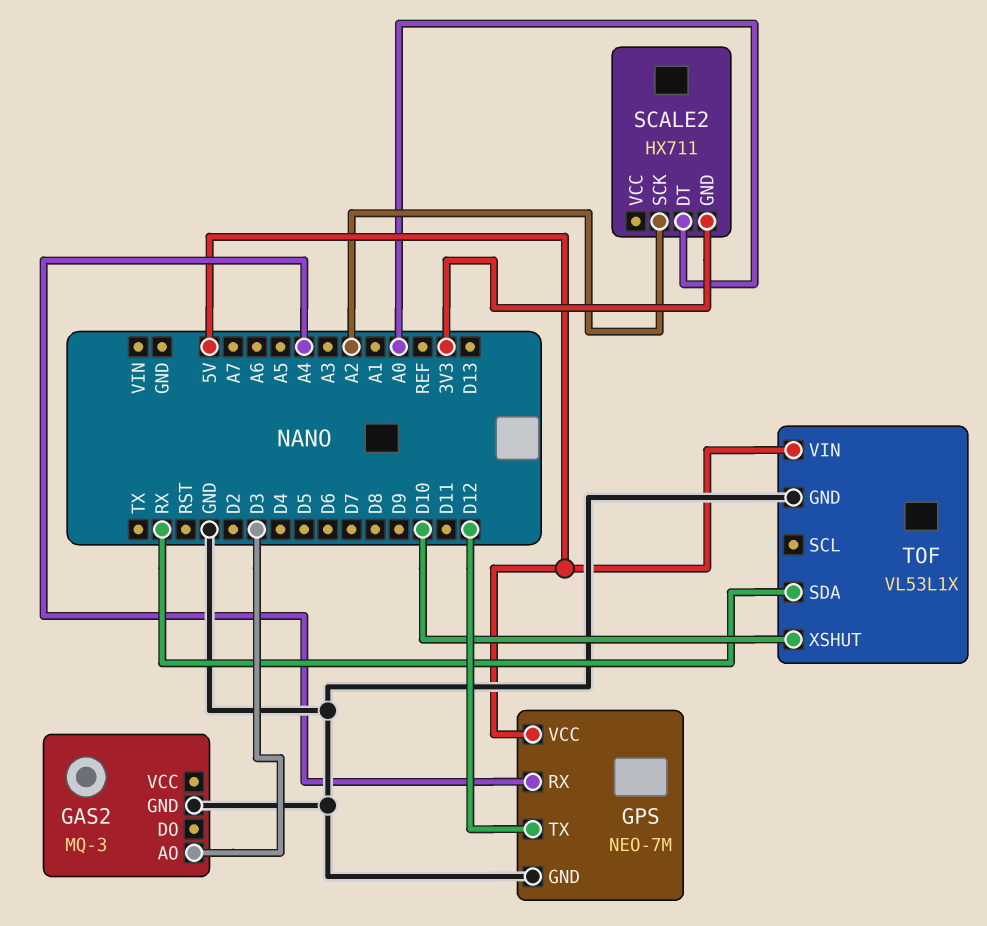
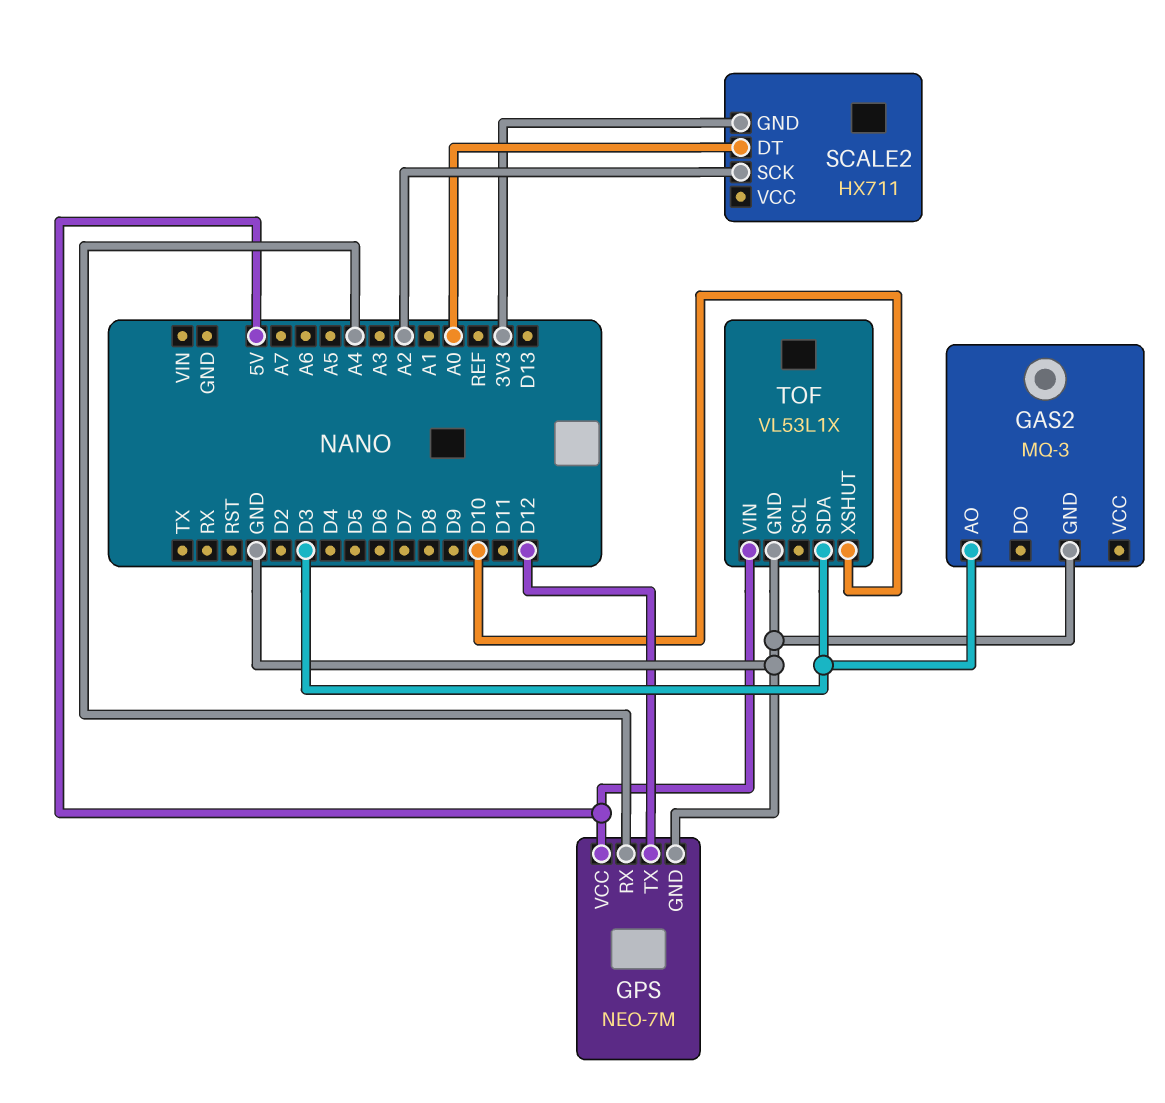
TOF pin SDA: RX -> D3

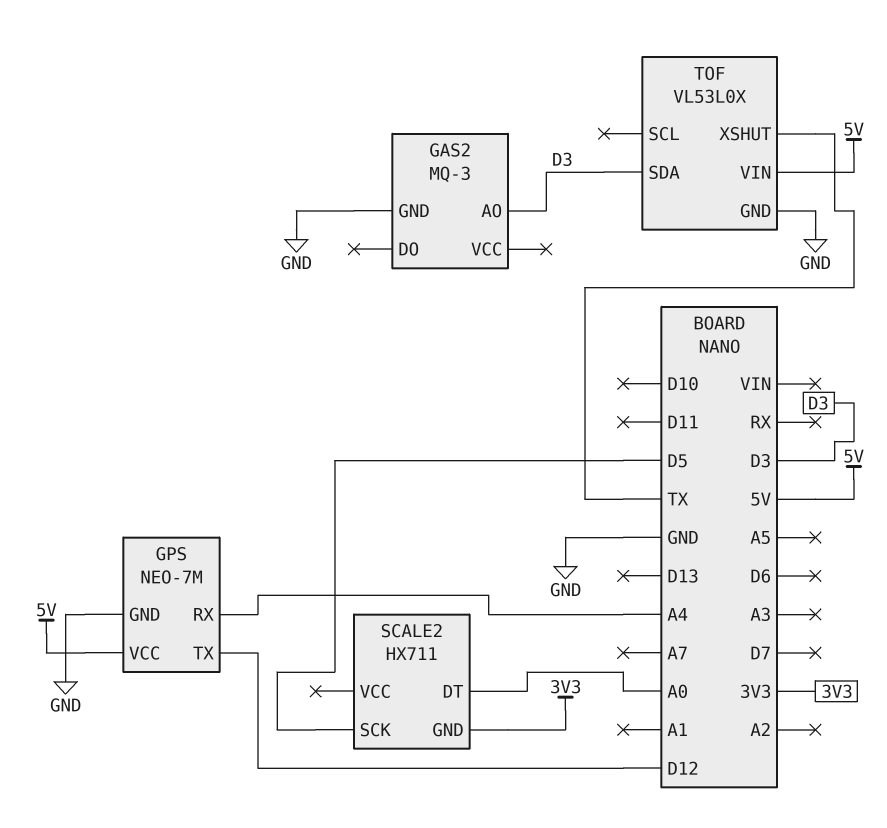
SCALE2 pin SCK: A2 -> D5
TOF: VL53L1X -> VL53L0X
TOF pin XSHUT: D10 -> TX

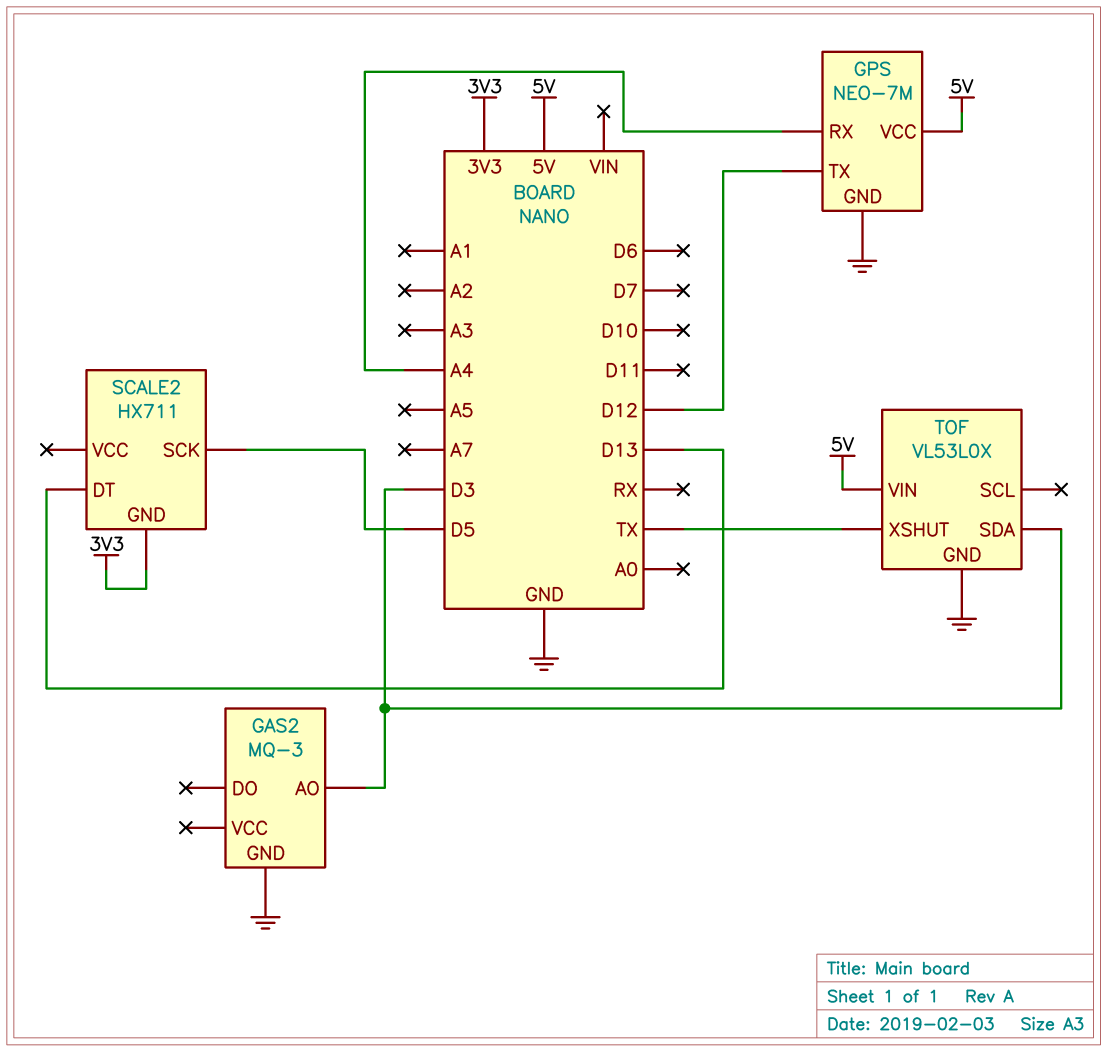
SCALE2 pin DT: A0 -> D13

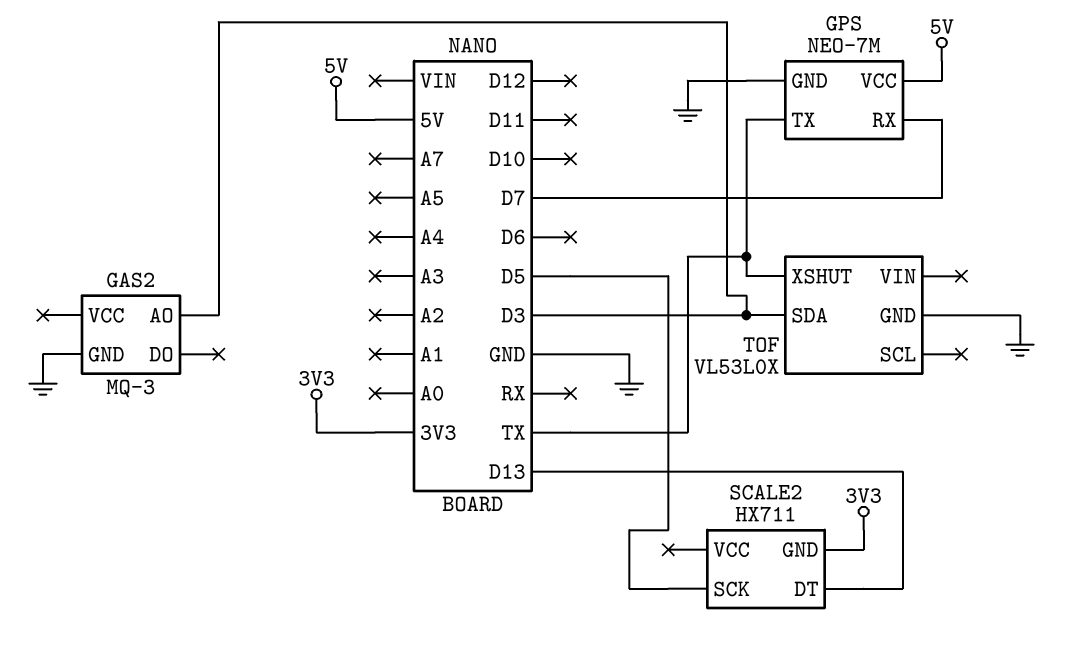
GPS pin RX: A4 -> D7
GPS pin TX: D12 -> TX
TOF pin VIN: 5V -> none

